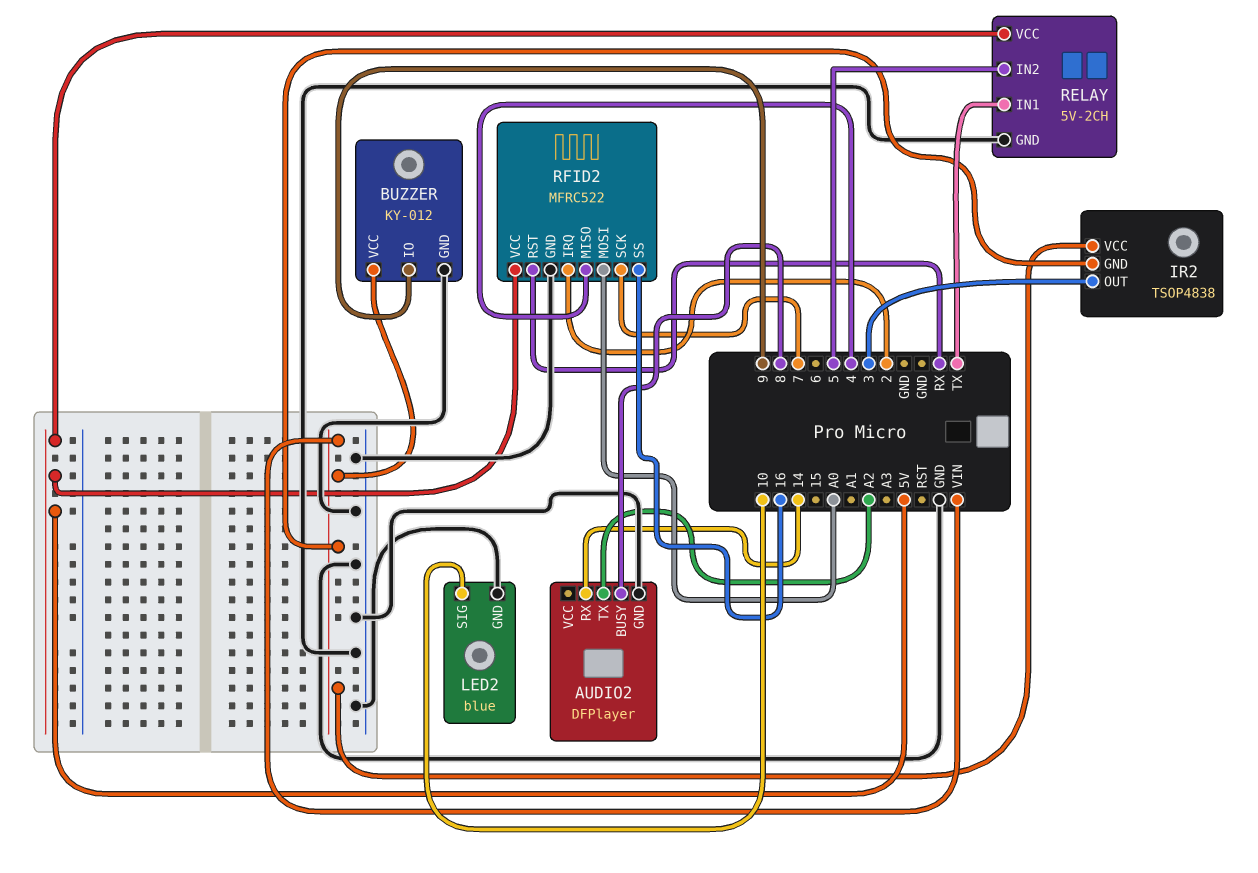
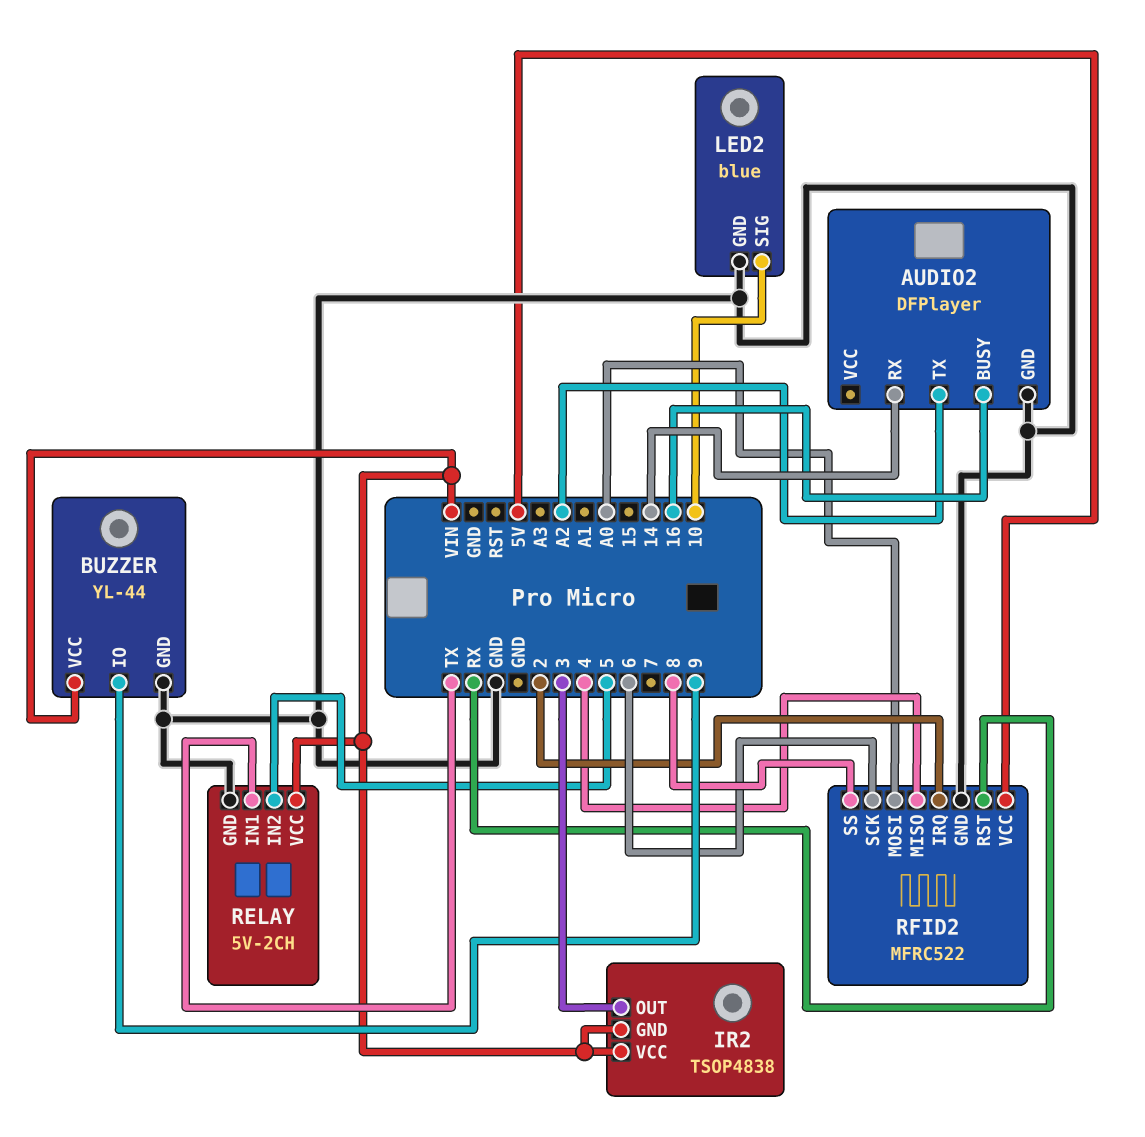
AUDIO2 pin BUSY: 8 -> 16
BUZZER: KY-012 -> YL-44
RELAY pin VCC: 5V -> VIN
RFID2 pin SCK: 7 -> 6
RFID2 pin SS: 16 -> 8

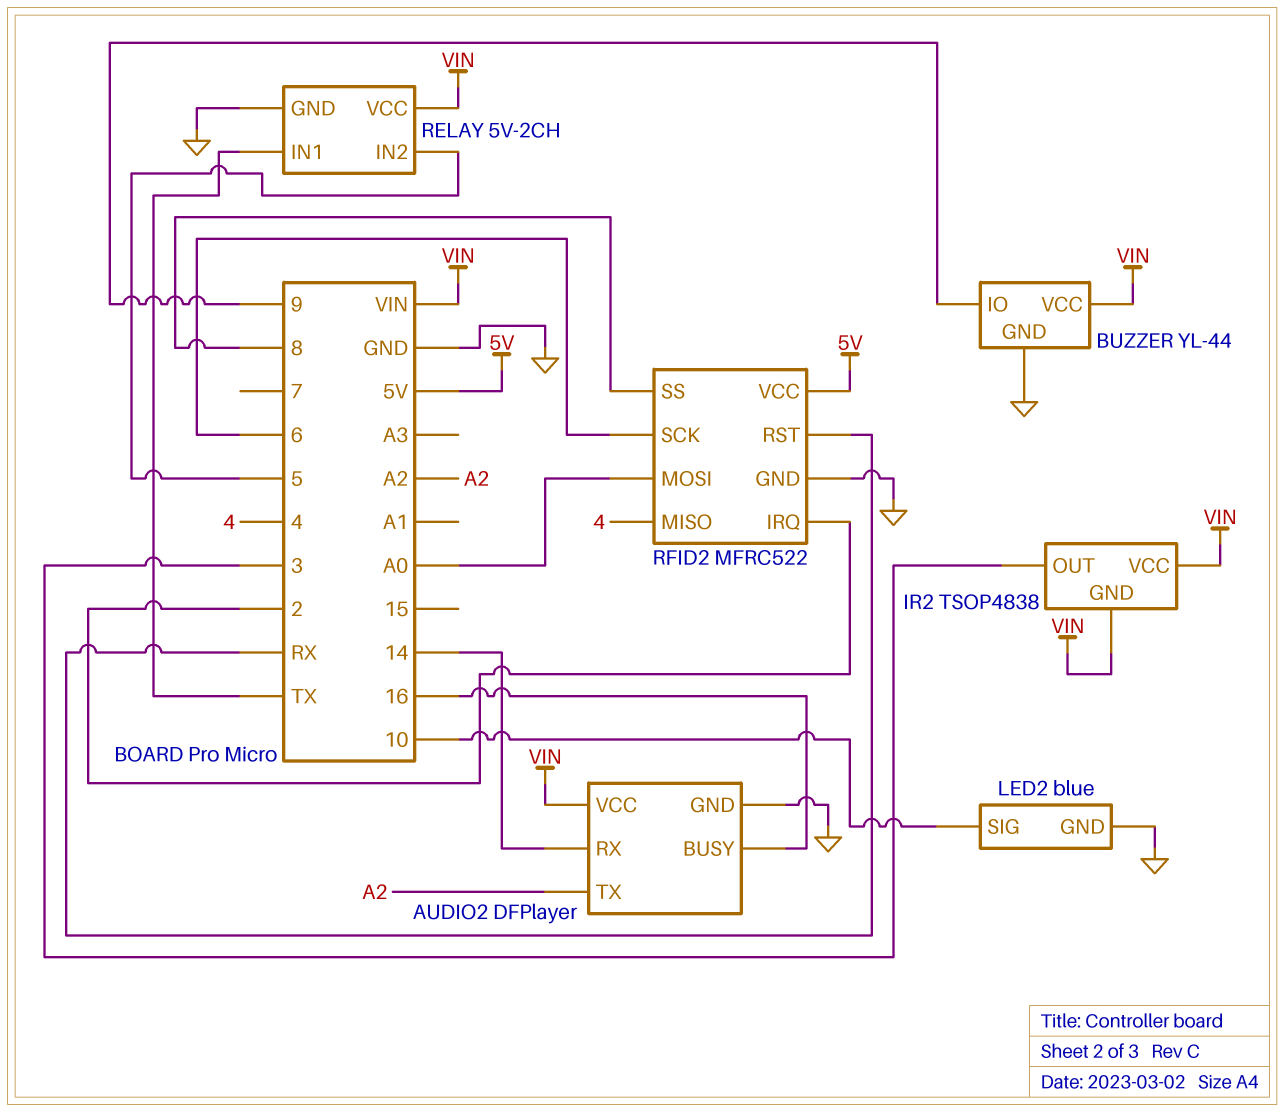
AUDIO2 pin VCC: none -> VIN

